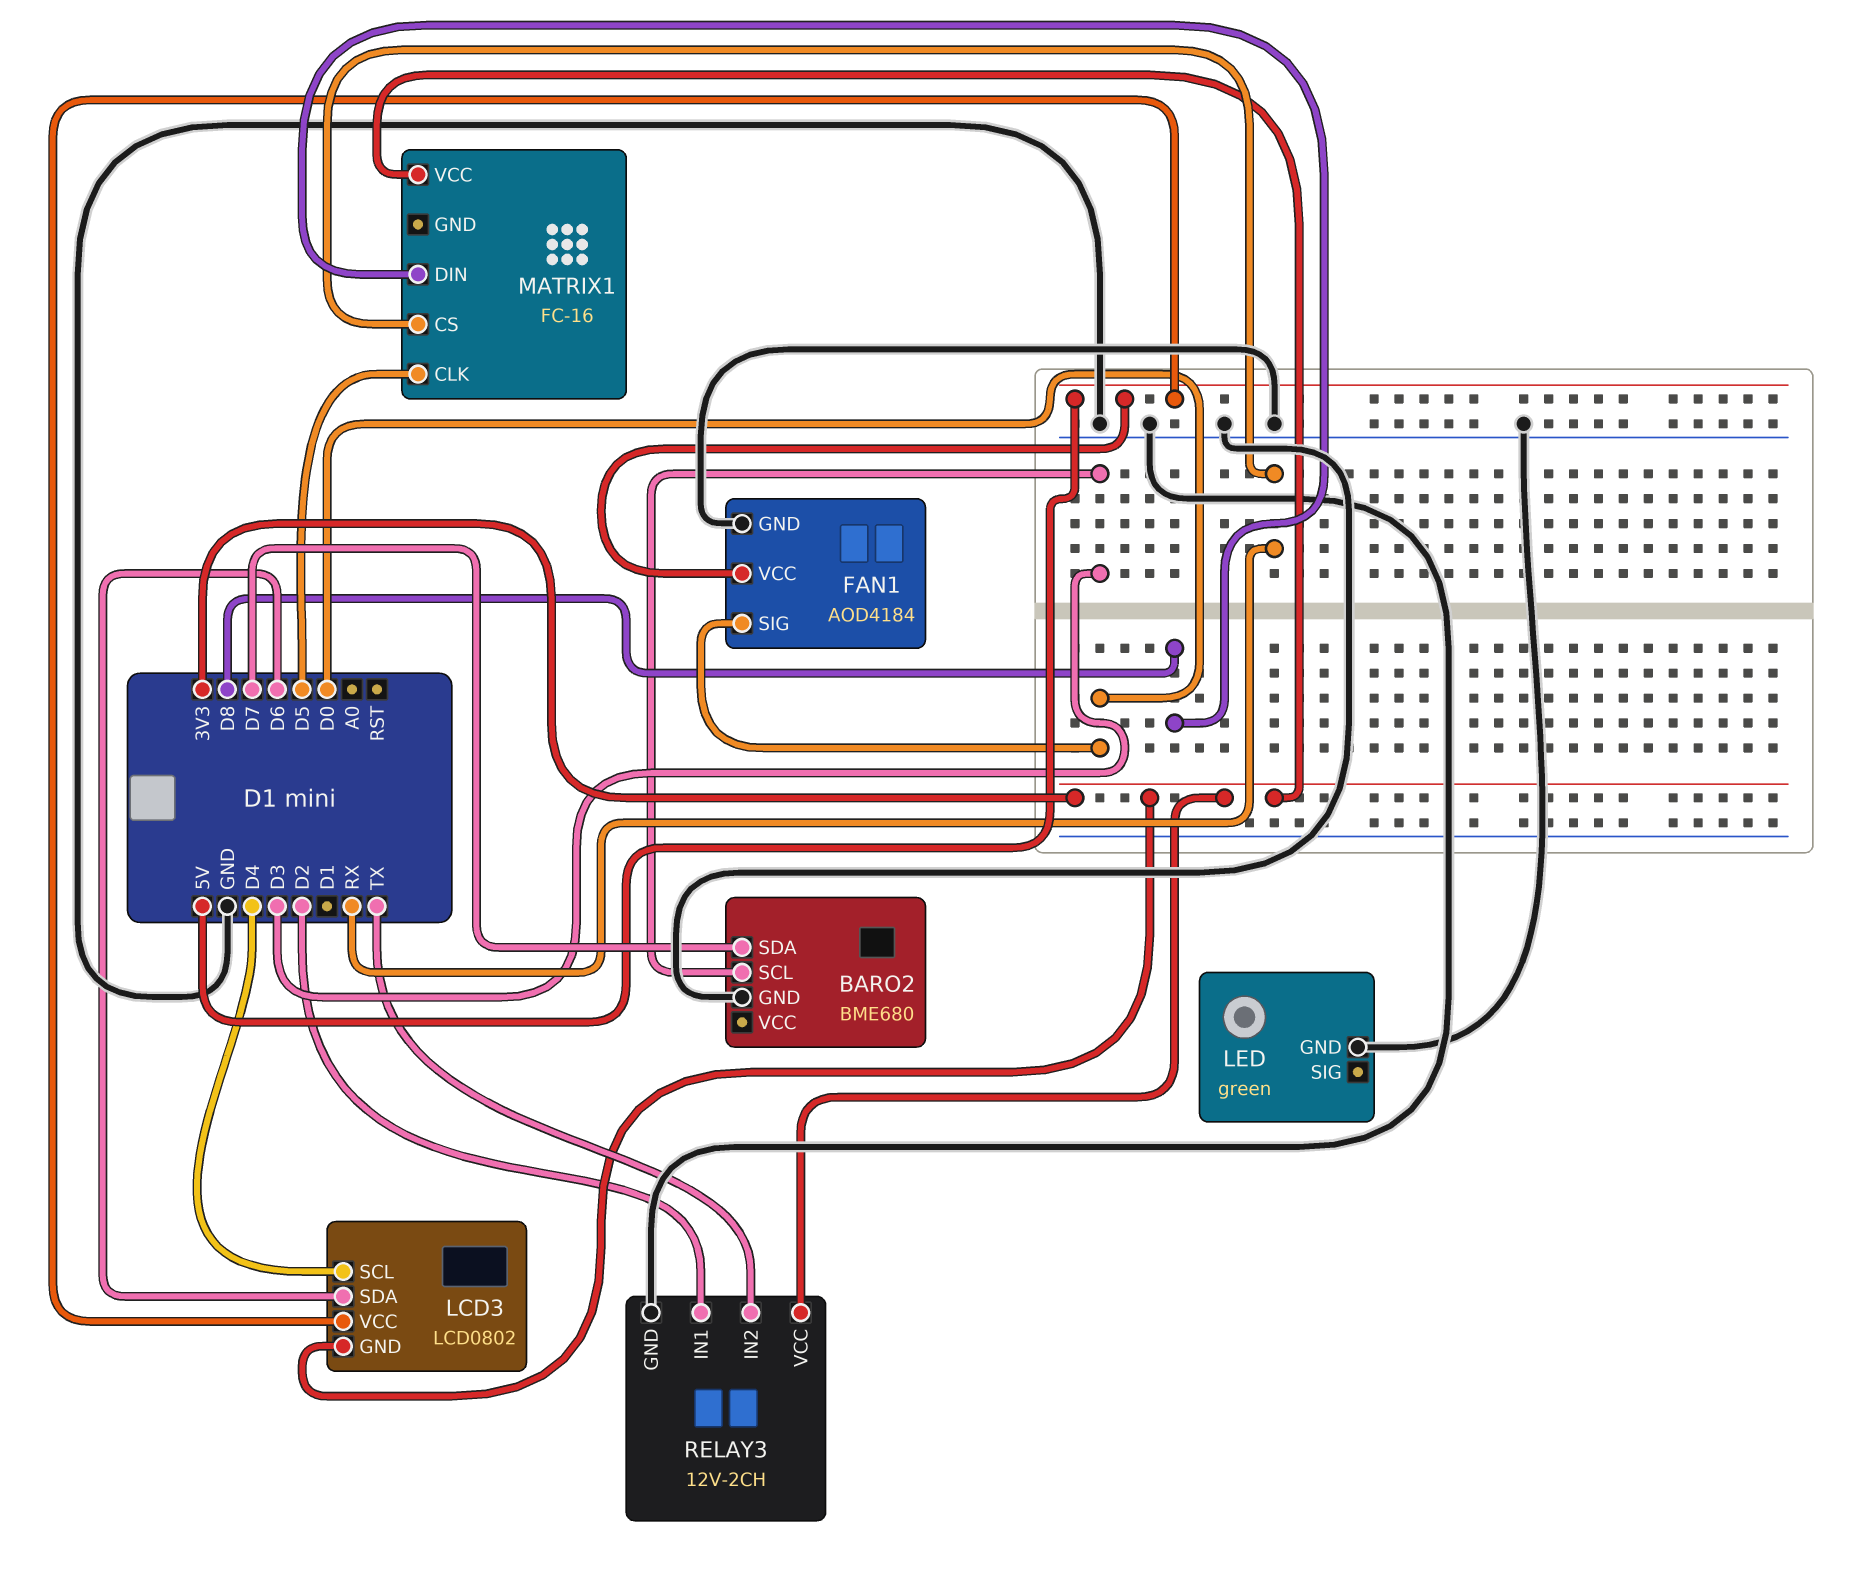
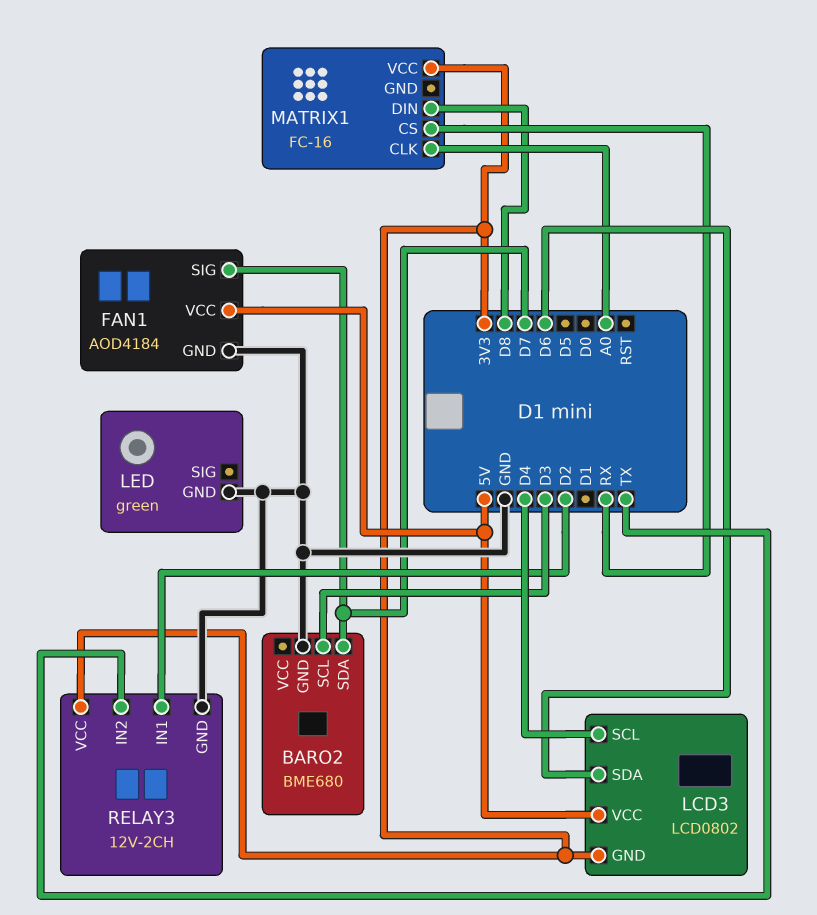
FAN1 pin SIG: D0 -> D7
MATRIX1 pin CLK: D5 -> A0

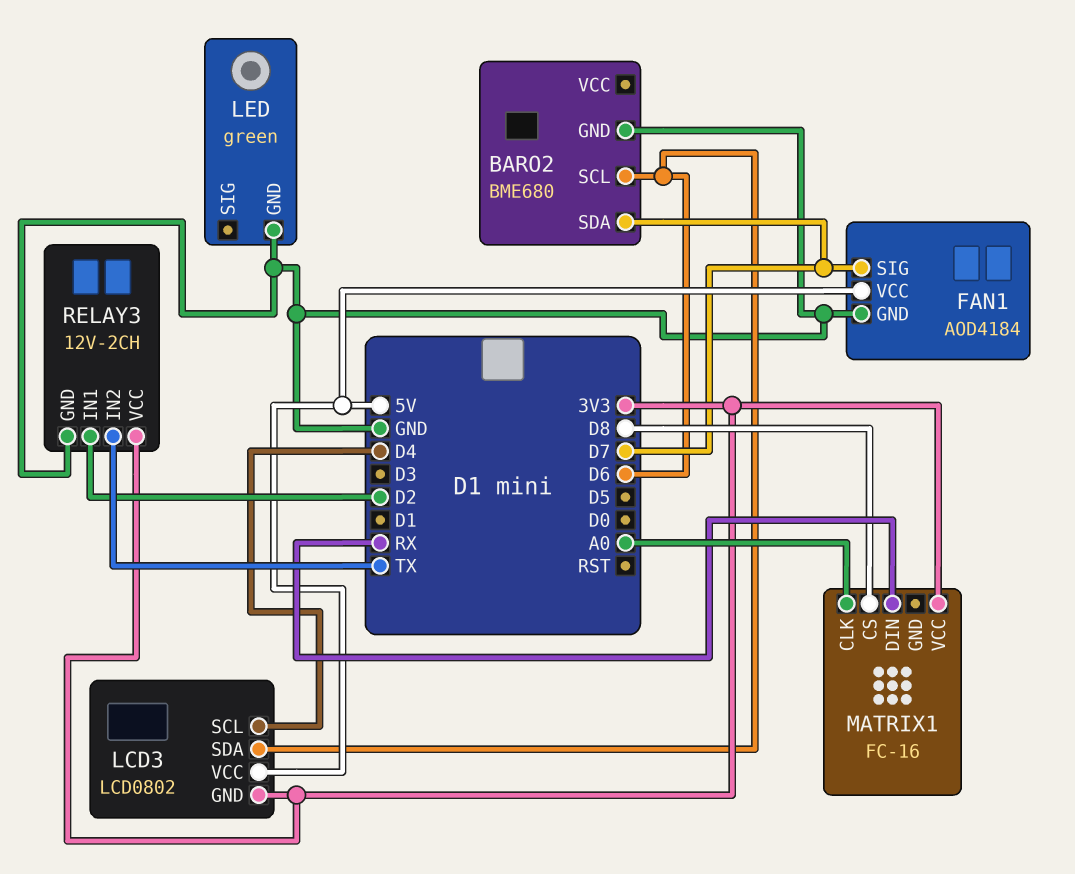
BARO2 pin SCL: D3 -> D6
MATRIX1 pin CS: RX -> D8
MATRIX1 pin DIN: D8 -> RX

